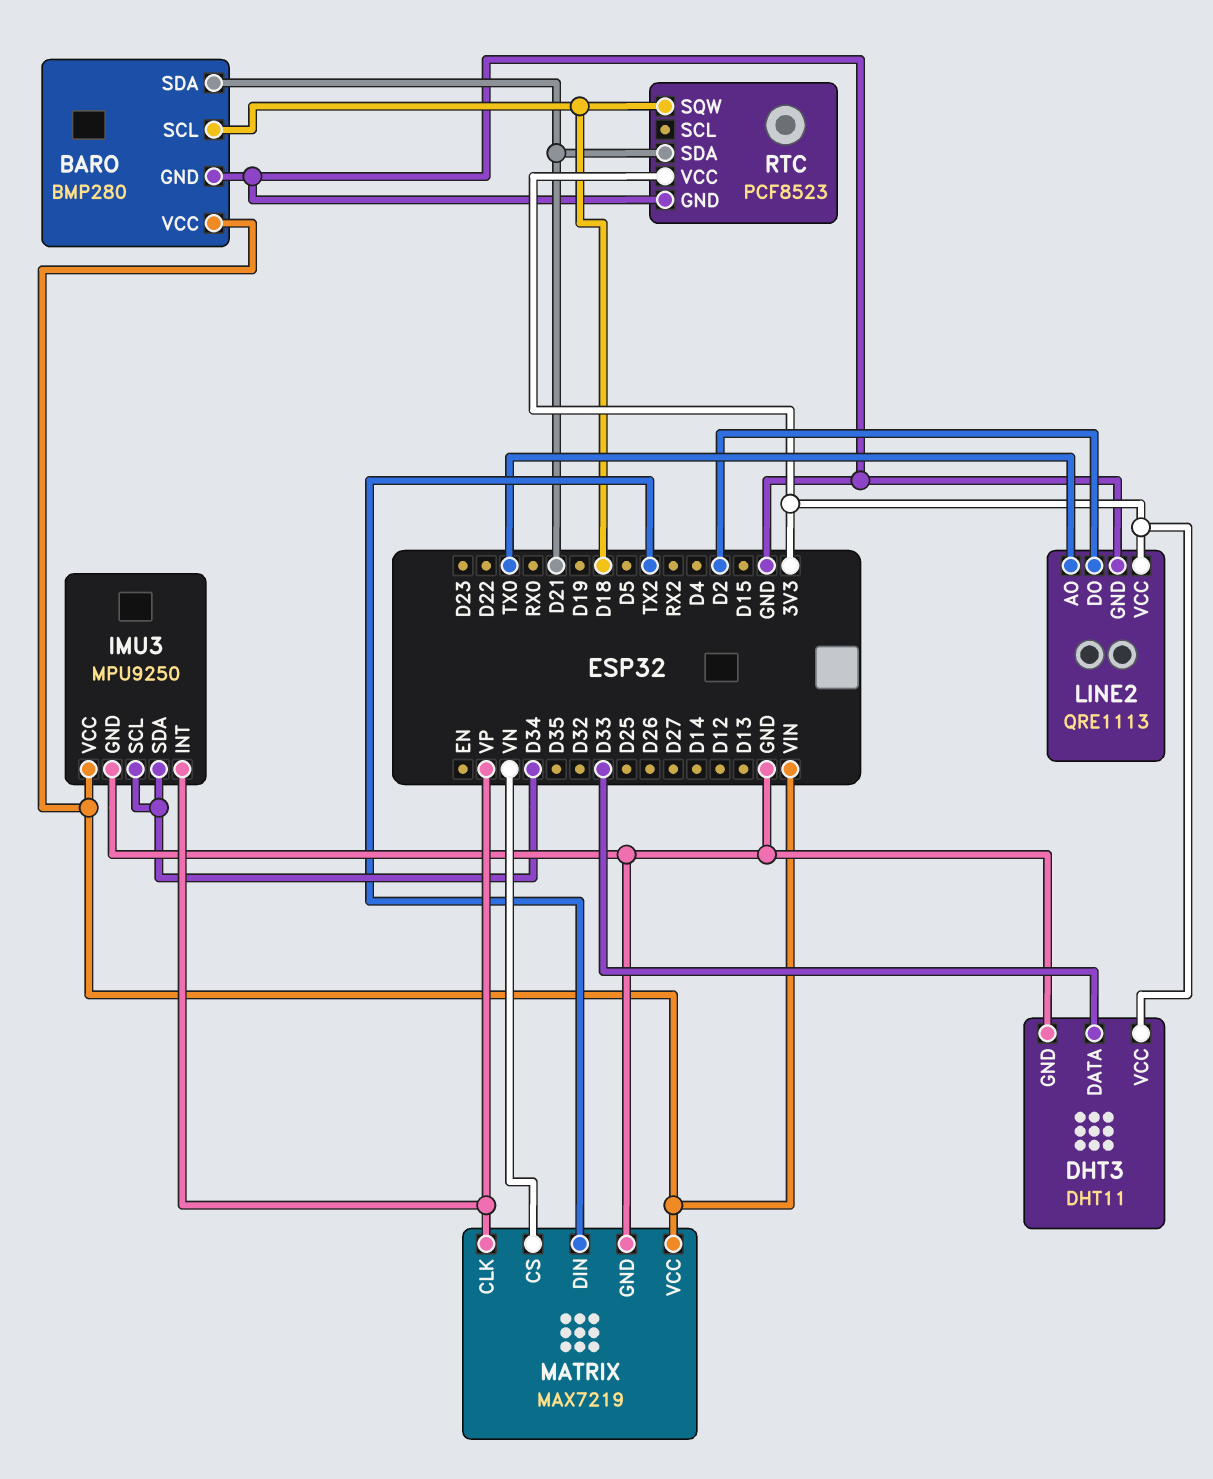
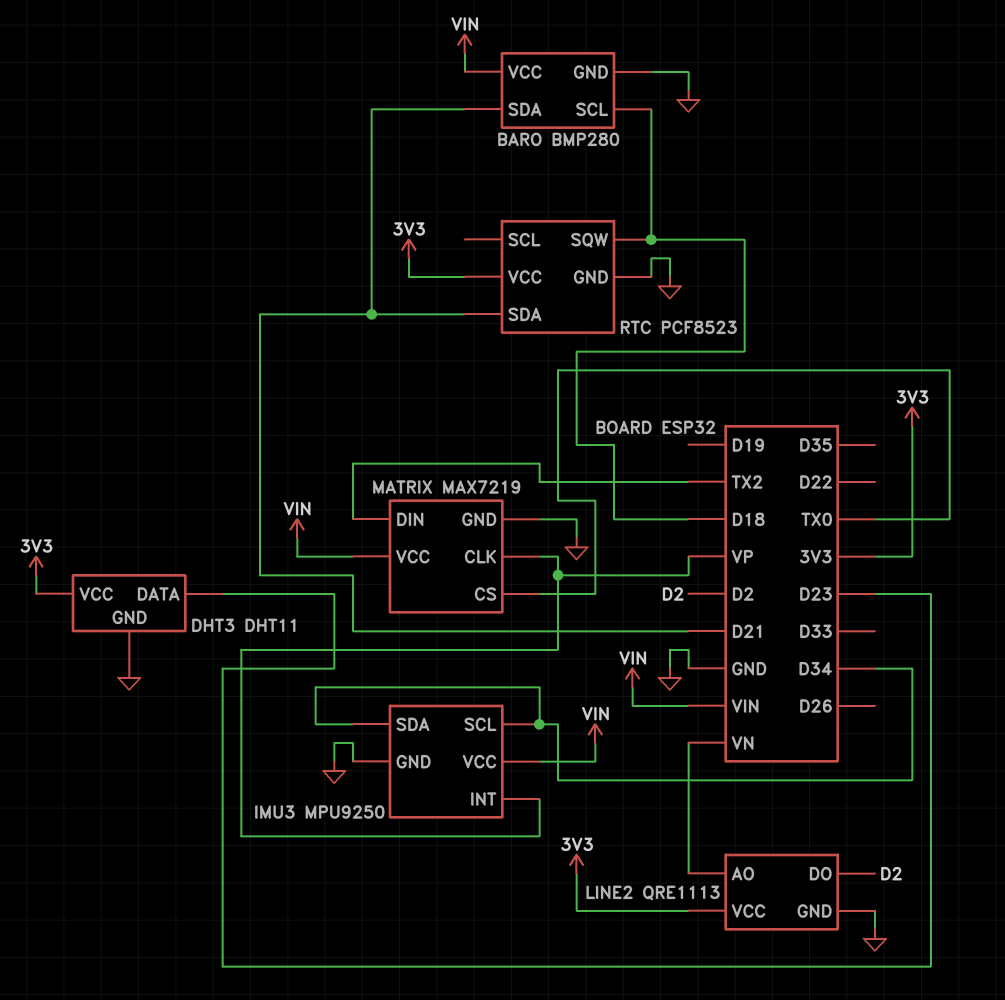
DHT3 pin DATA: D33 -> D23
LINE2 pin AO: TX0 -> VN
MATRIX pin CS: VN -> TX0

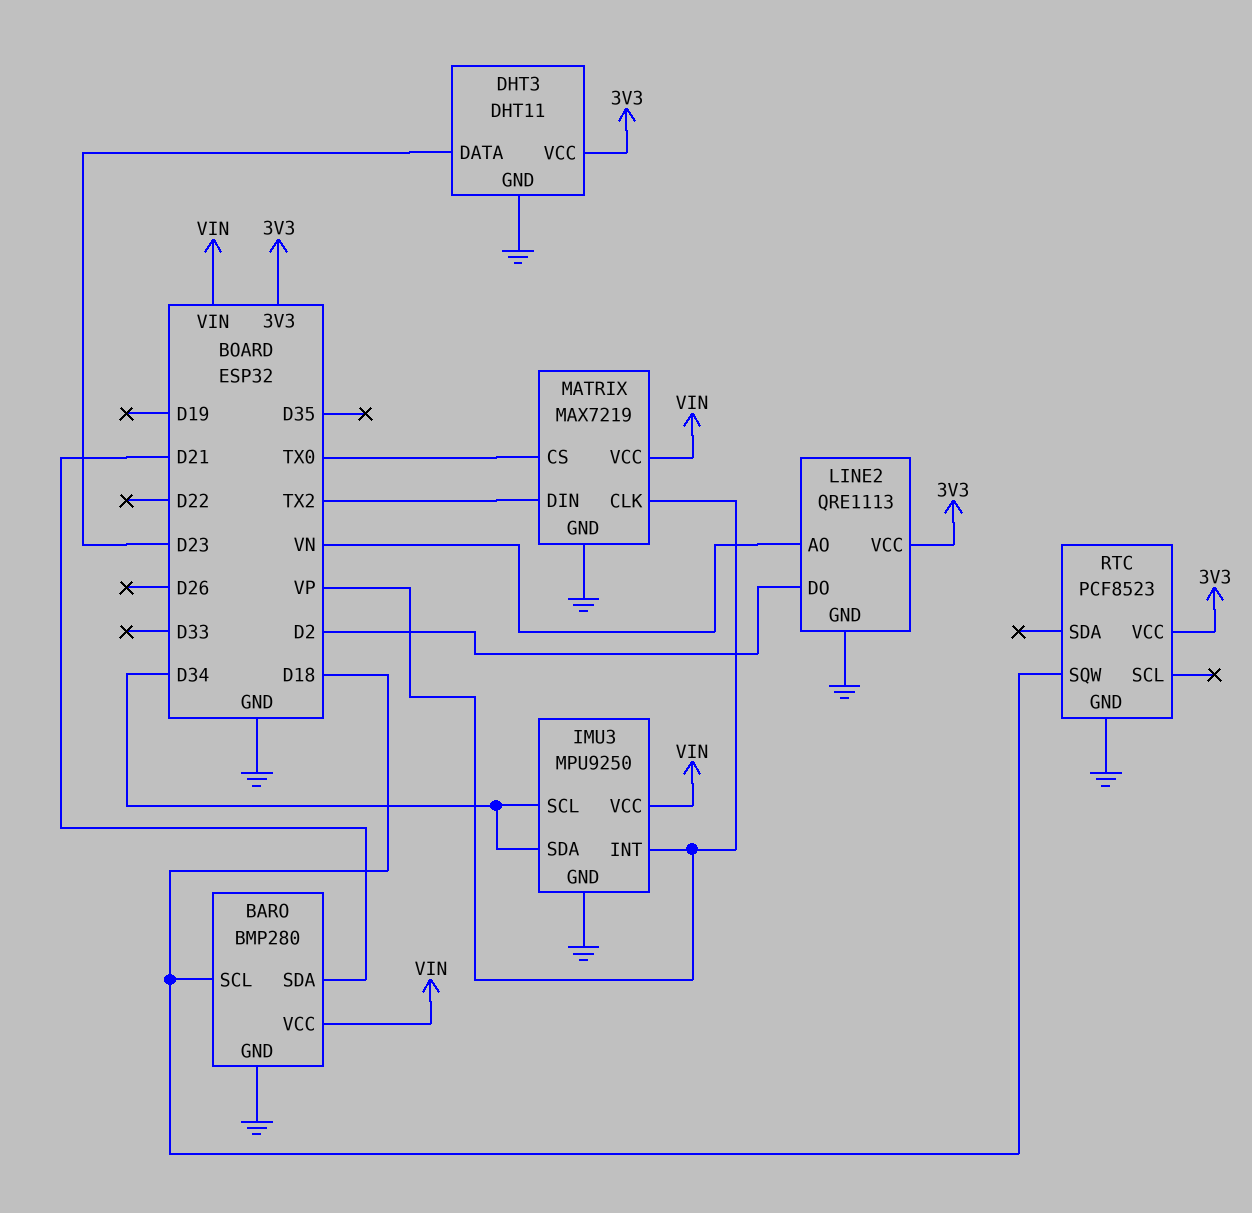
RTC pin SDA: D21 -> none

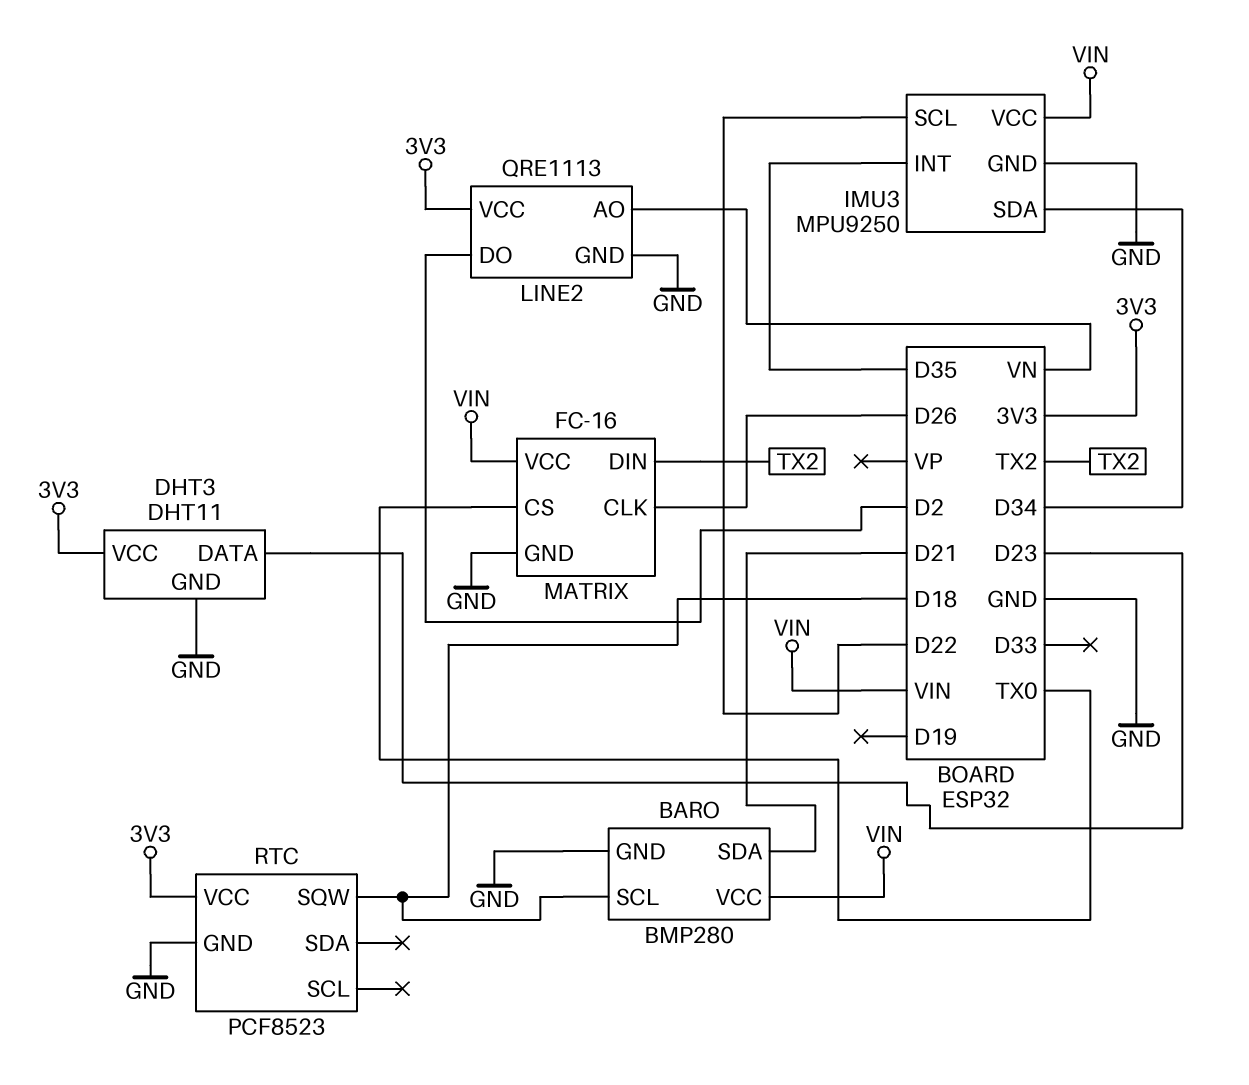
IMU3 pin INT: VP -> D35
IMU3 pin SCL: D34 -> D22
MATRIX: MAX7219 -> FC-16
MATRIX pin CLK: VP -> D26

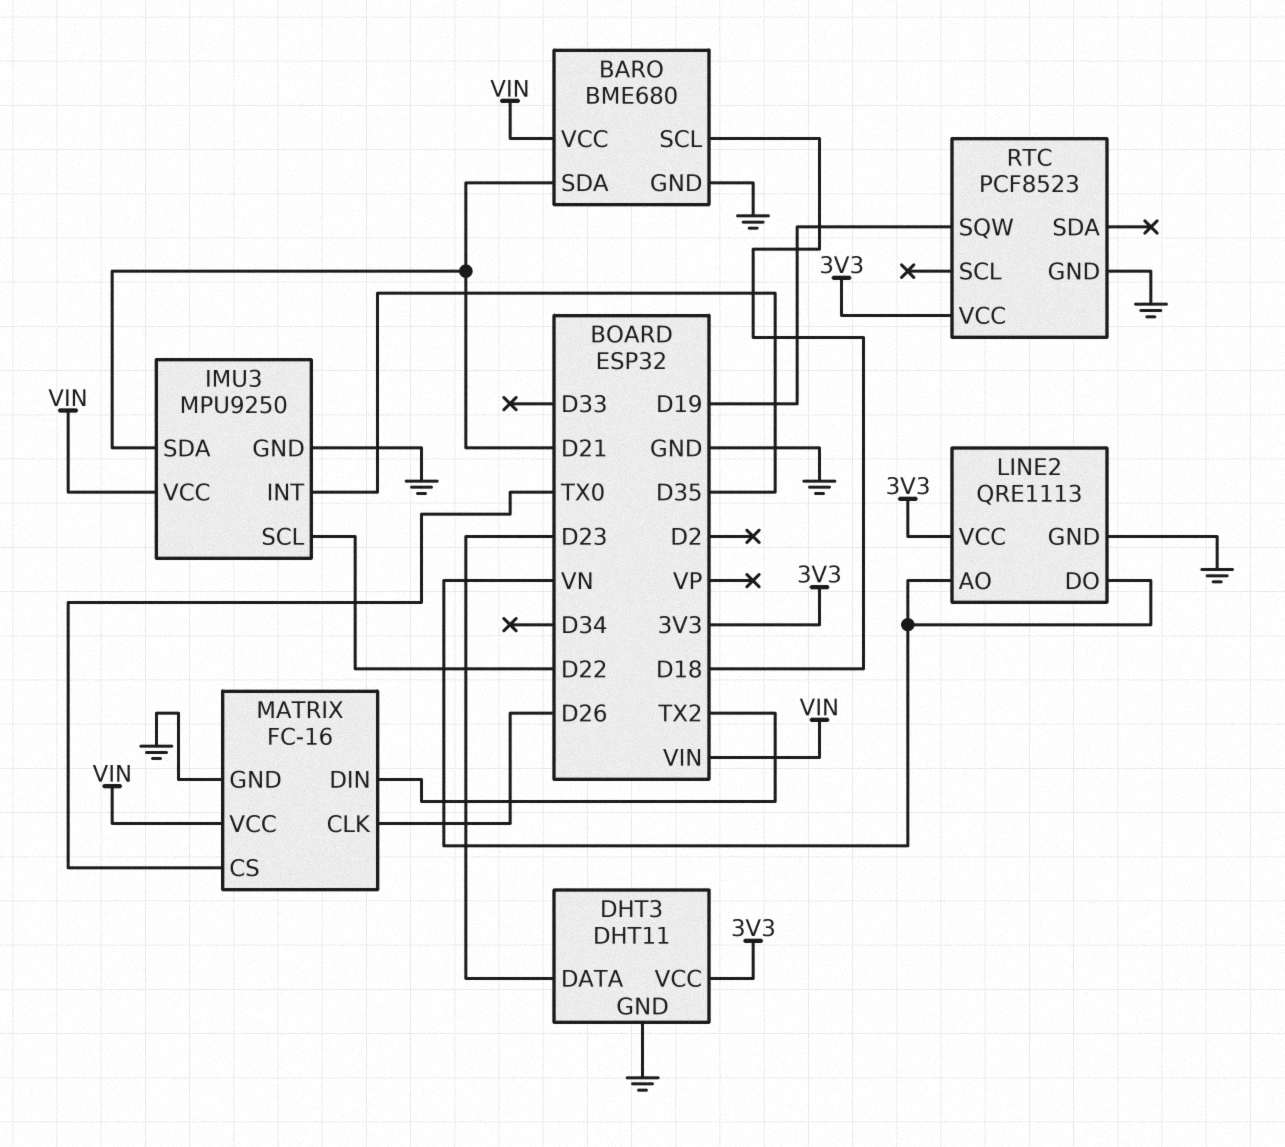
BARO: BMP280 -> BME680
IMU3 pin SDA: D34 -> D21
LINE2 pin DO: D2 -> VN
RTC pin SQW: D18 -> D19

